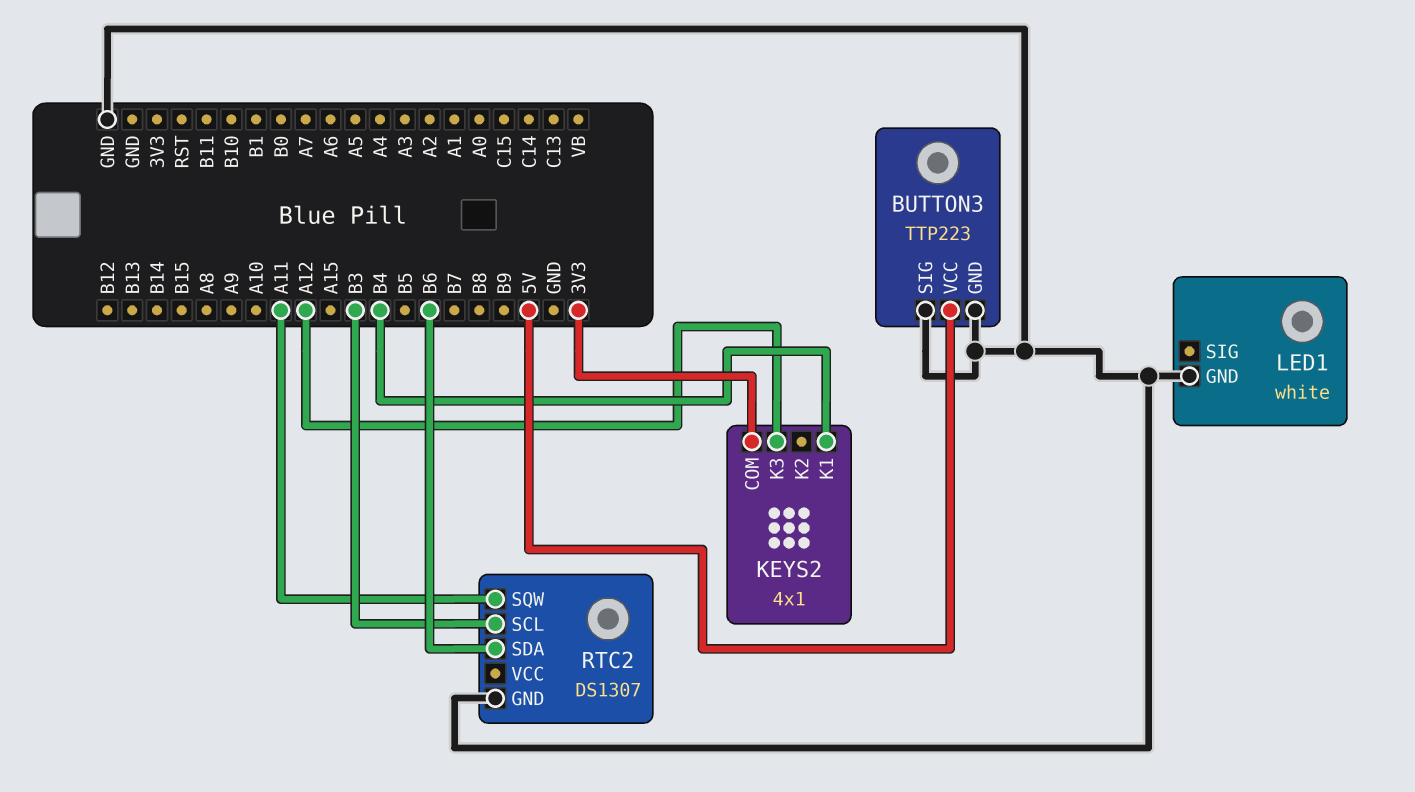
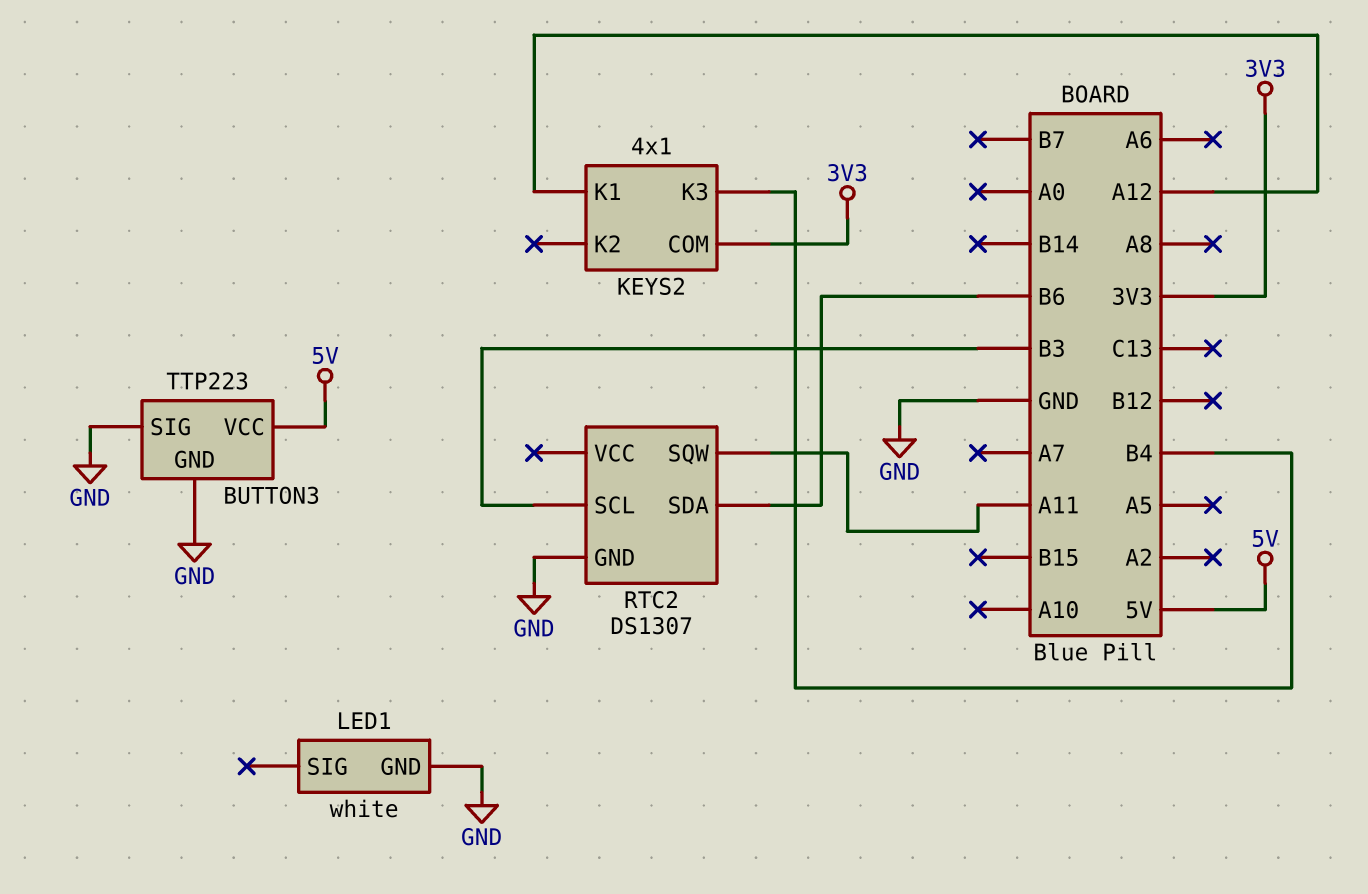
KEYS2 pin K1: B4 -> A12
KEYS2 pin K3: A12 -> B4

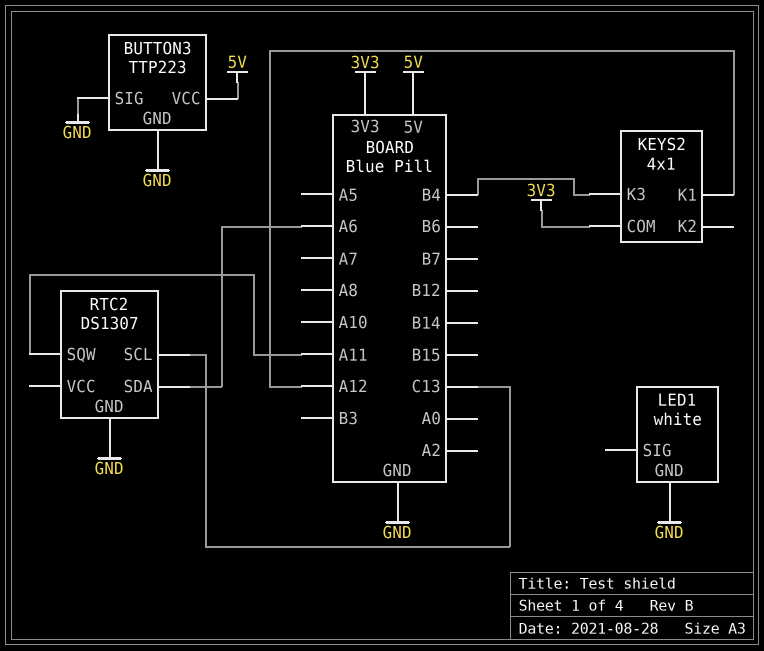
RTC2 pin SCL: B3 -> C13
RTC2 pin SDA: B6 -> A6

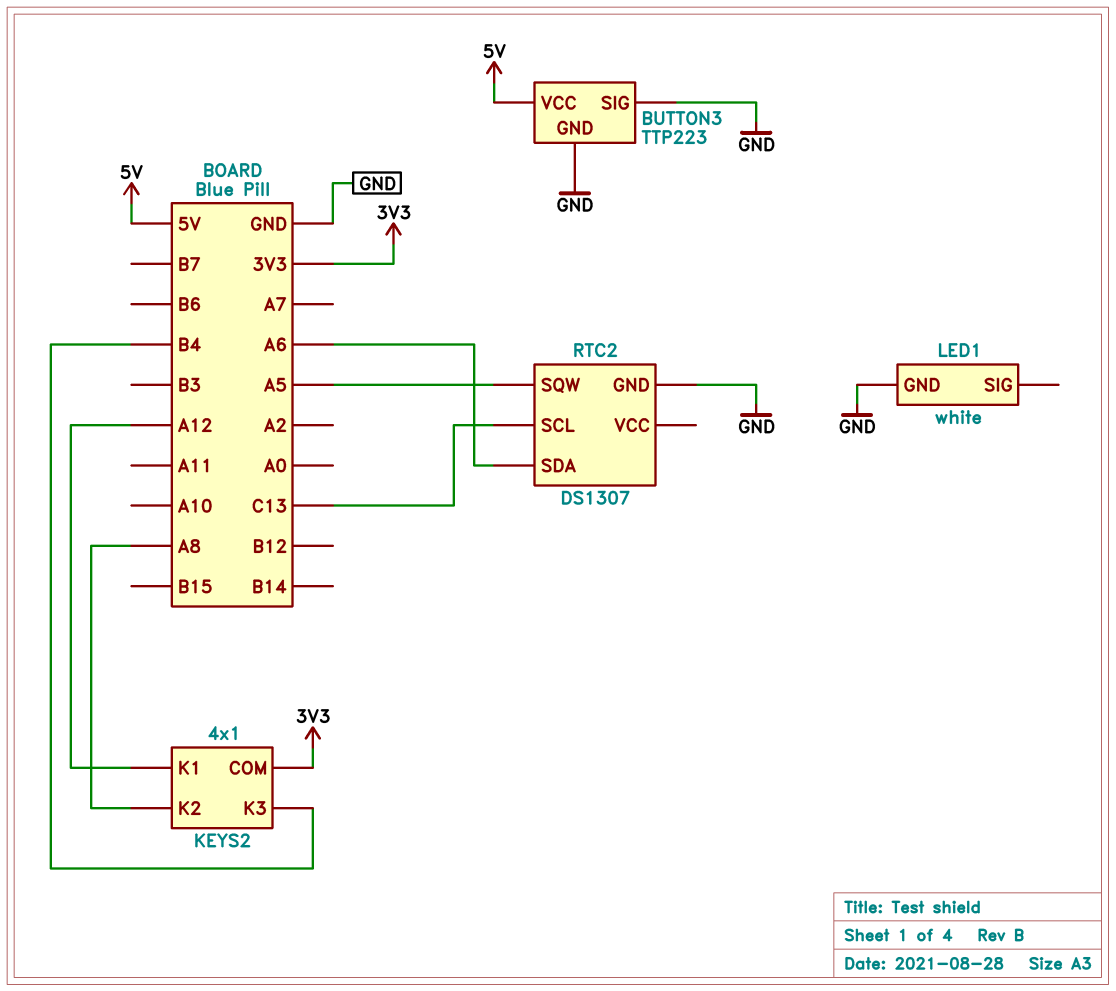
KEYS2 pin K2: none -> A8
RTC2 pin SQW: A11 -> A5

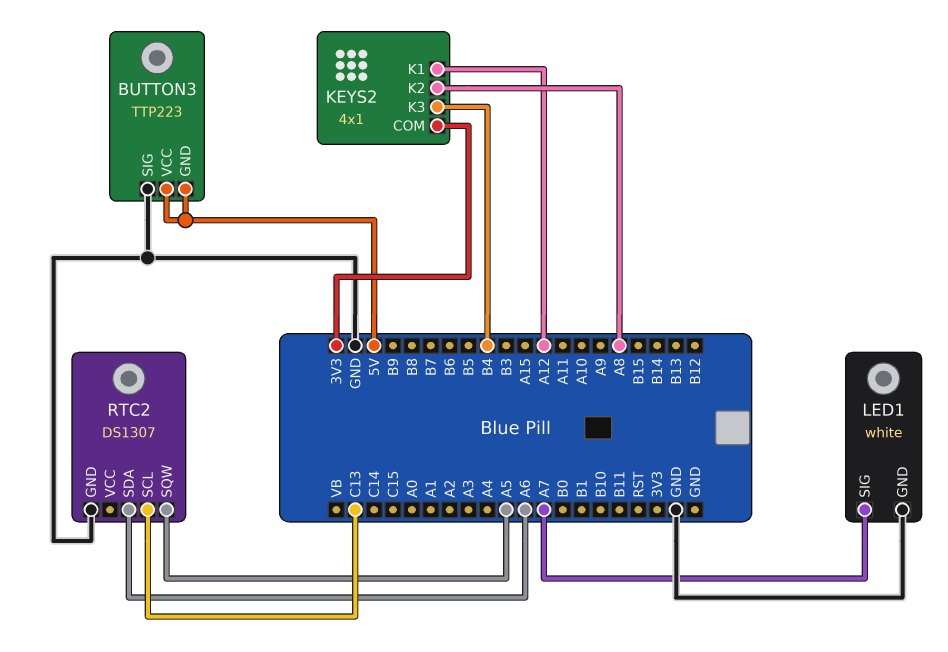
BUTTON3 pin GND: GND -> 5V
LED1 pin SIG: none -> A7

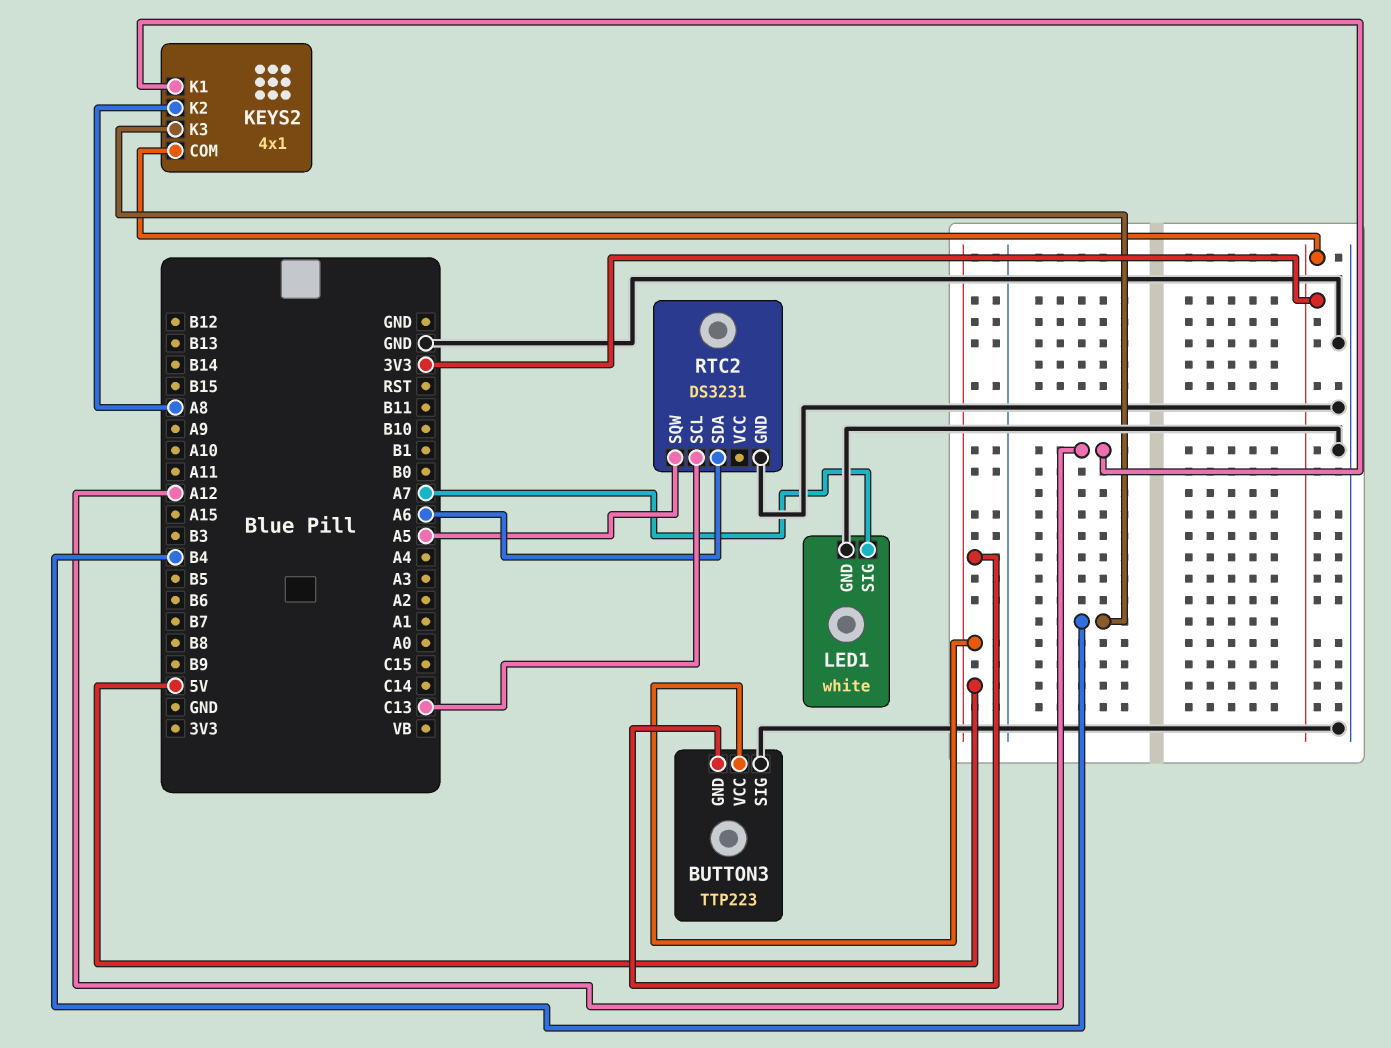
RTC2: DS1307 -> DS3231

